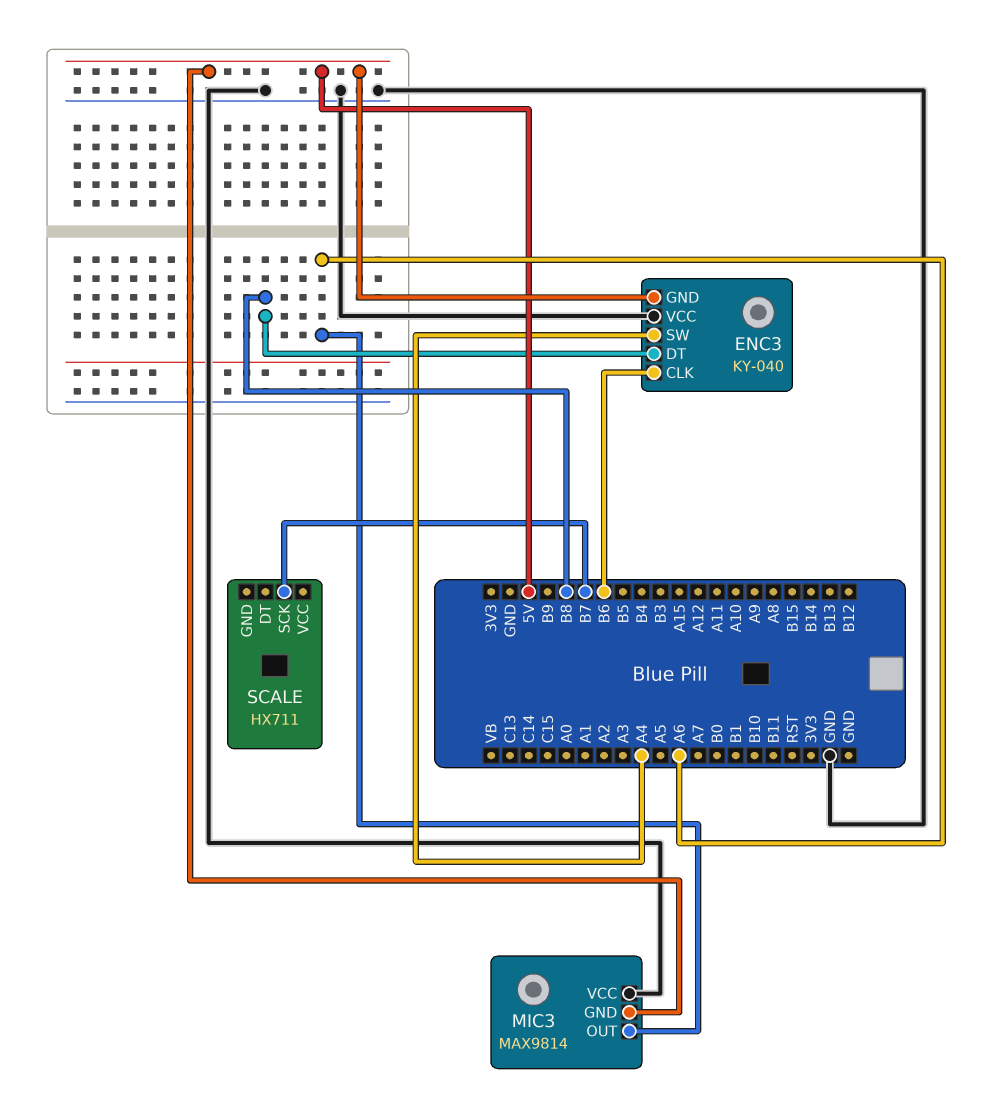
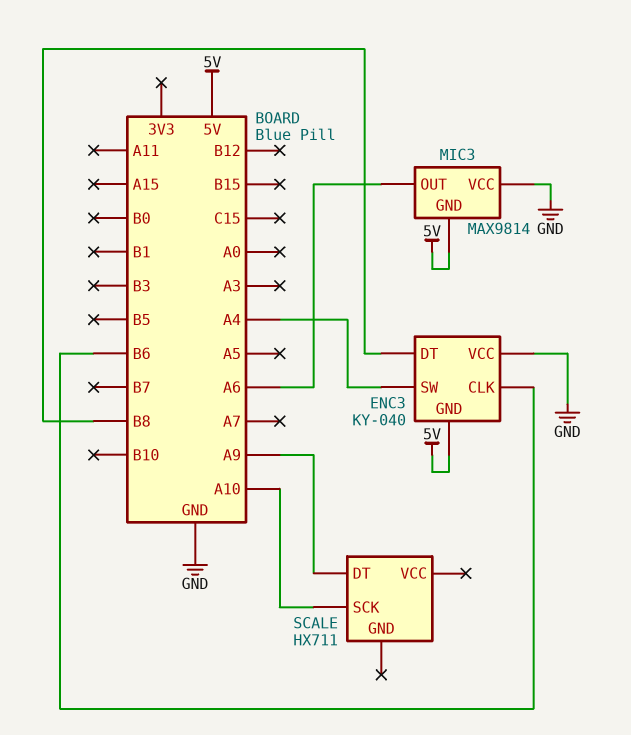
SCALE pin DT: none -> A9
SCALE pin SCK: B7 -> A10

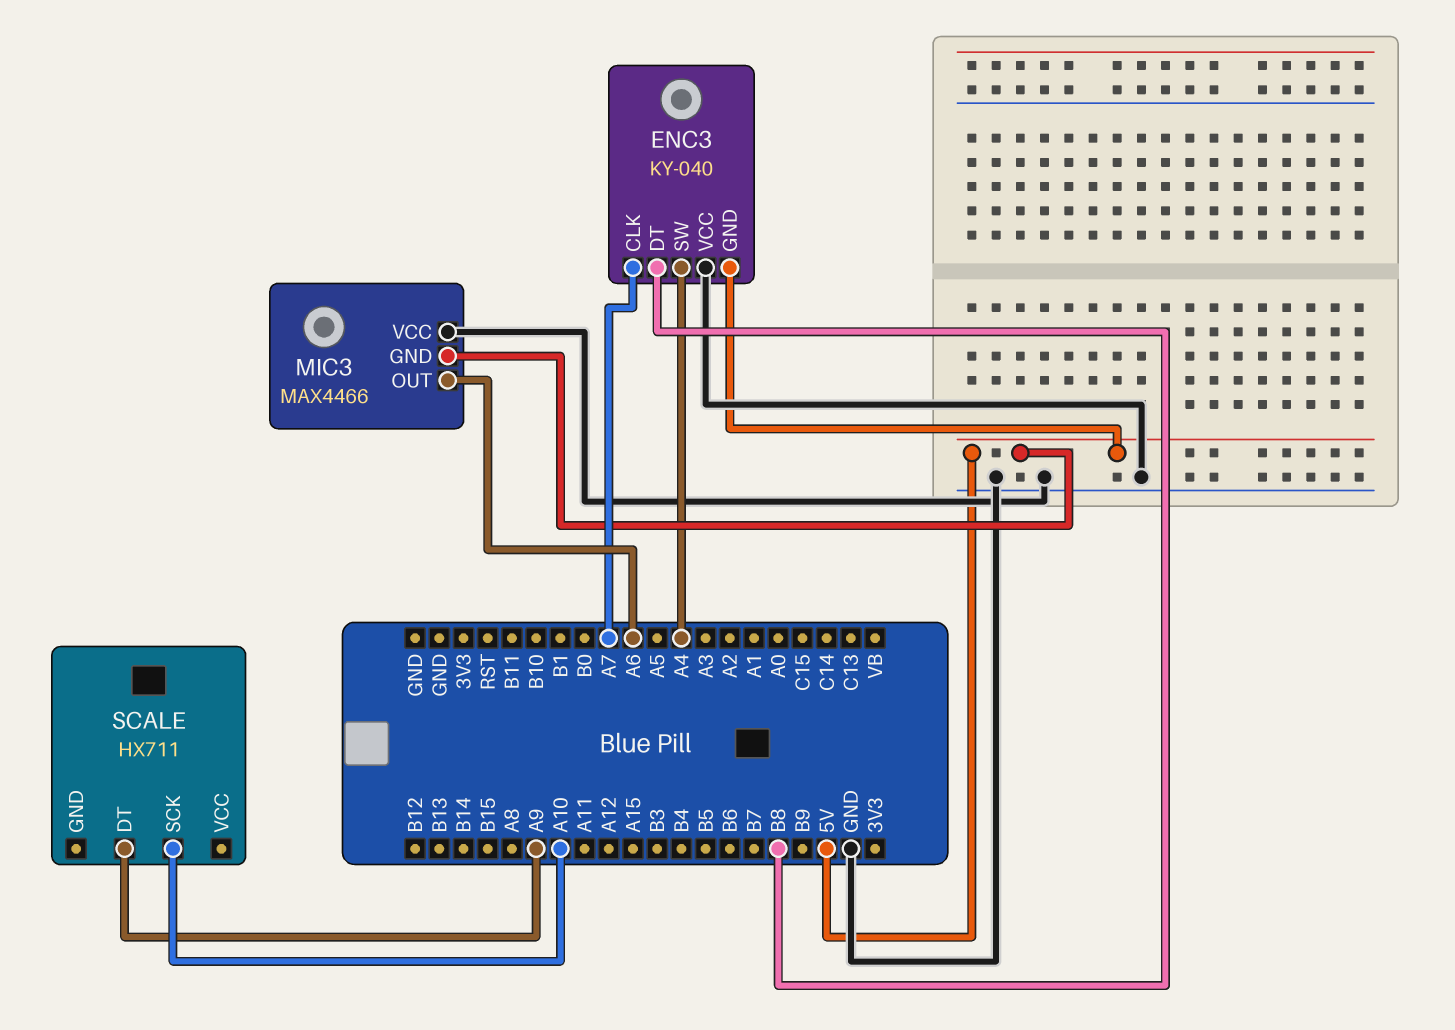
ENC3 pin CLK: B6 -> A7
MIC3: MAX9814 -> MAX4466

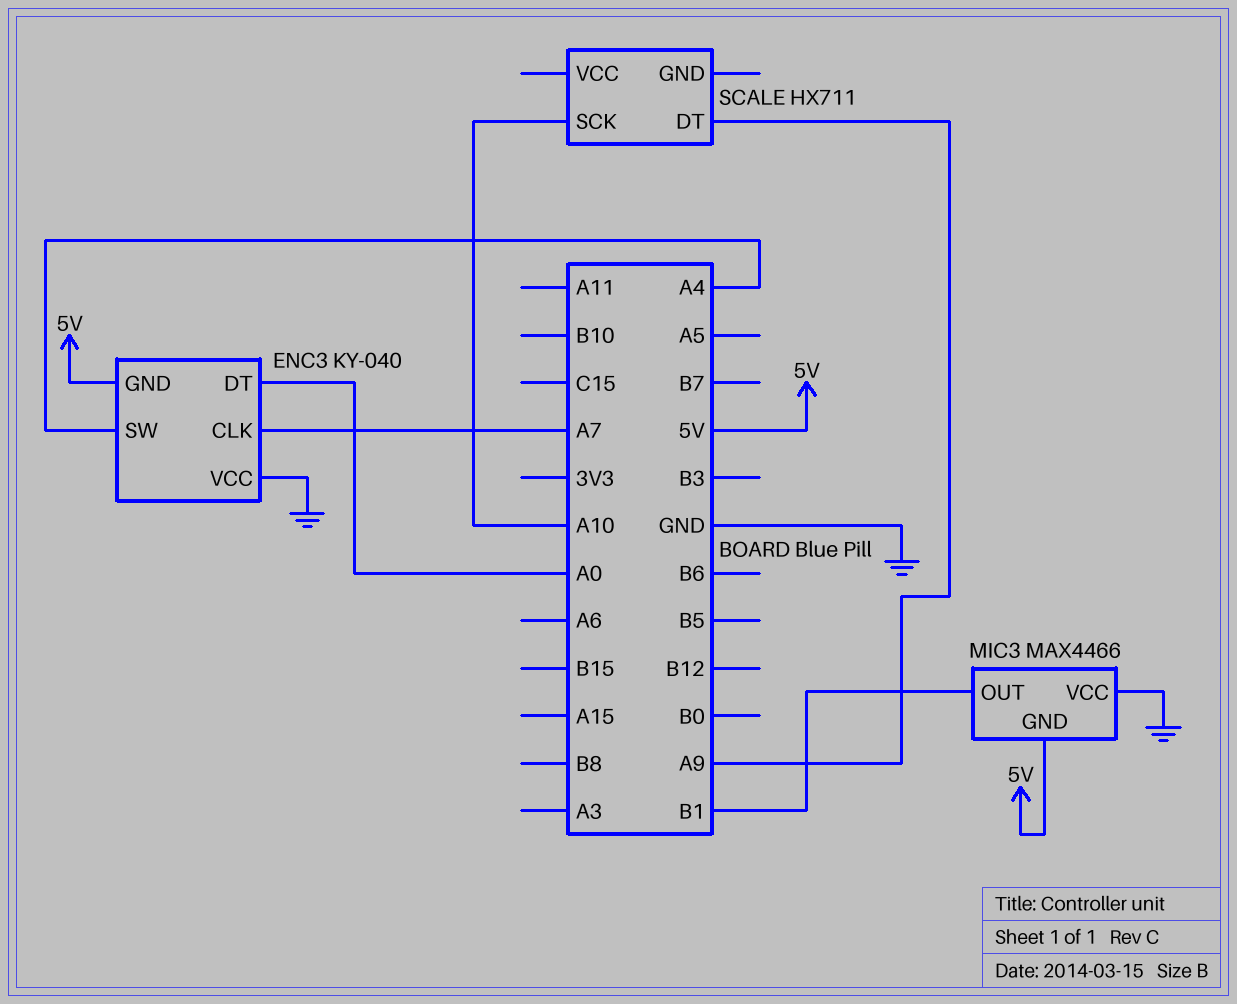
ENC3 pin DT: B8 -> A0
MIC3 pin OUT: A6 -> B1

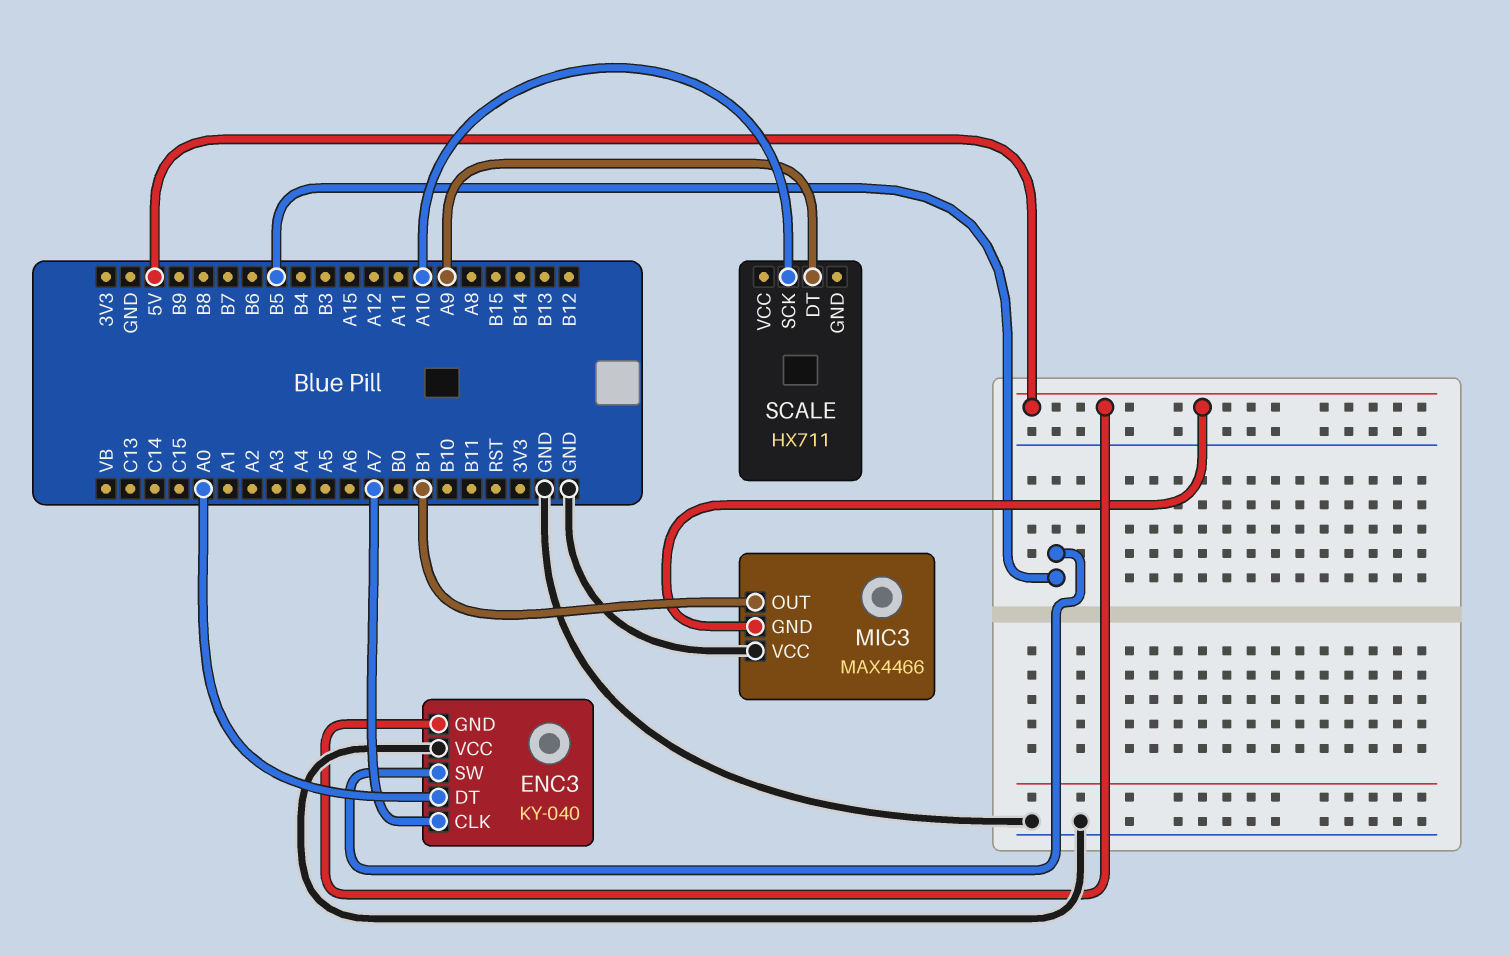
ENC3 pin SW: A4 -> B5

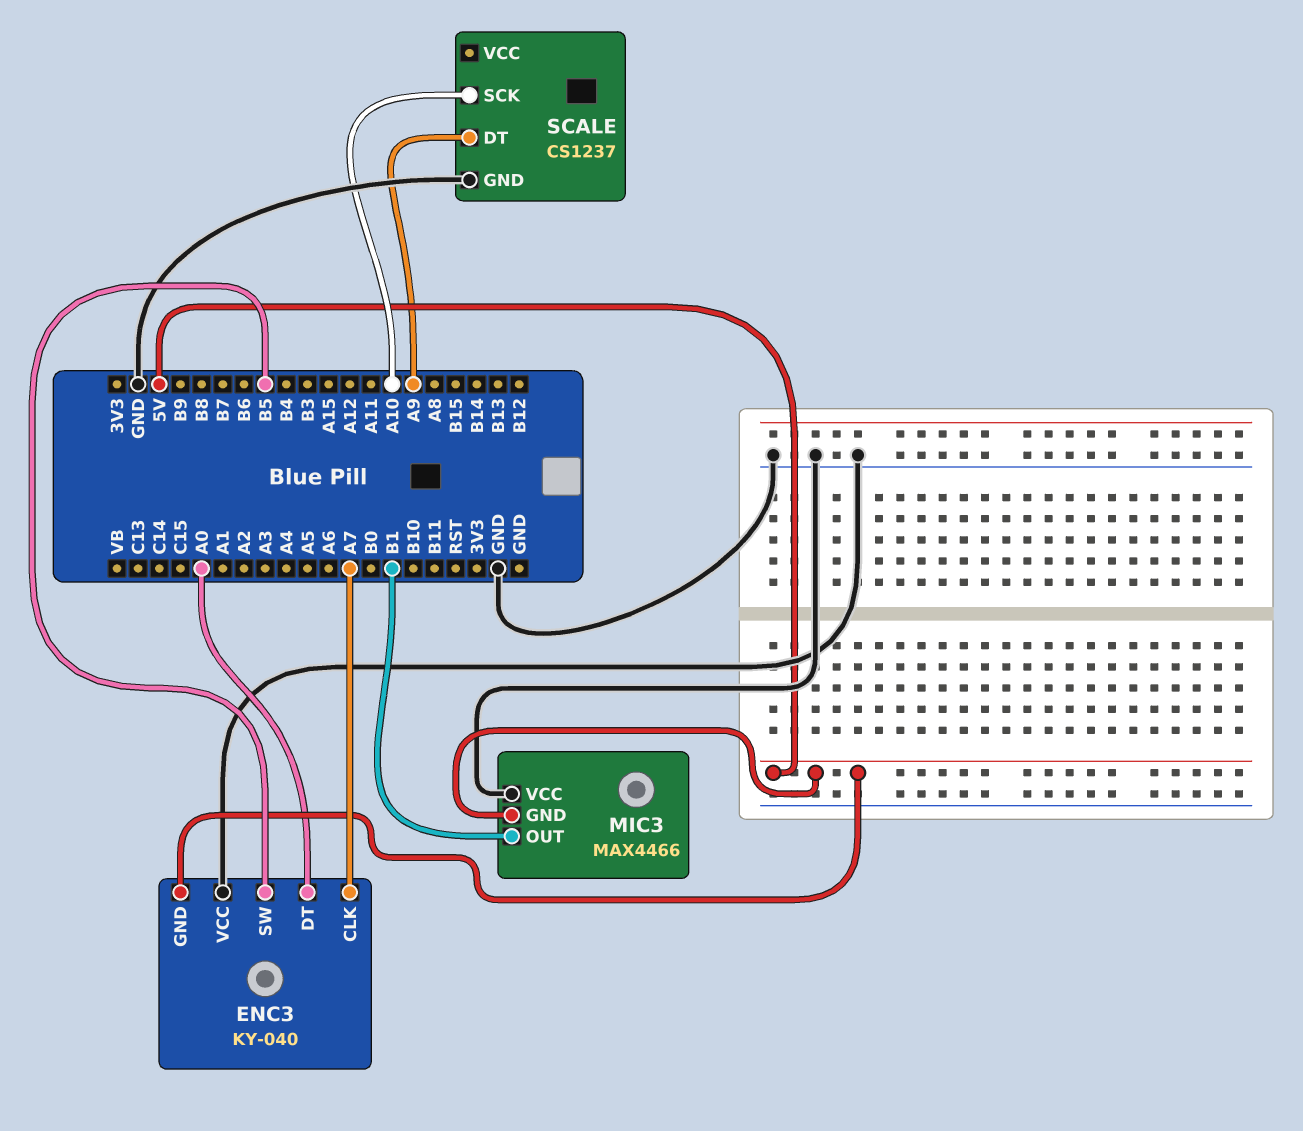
SCALE: HX711 -> CS1237
SCALE pin GND: none -> GND

